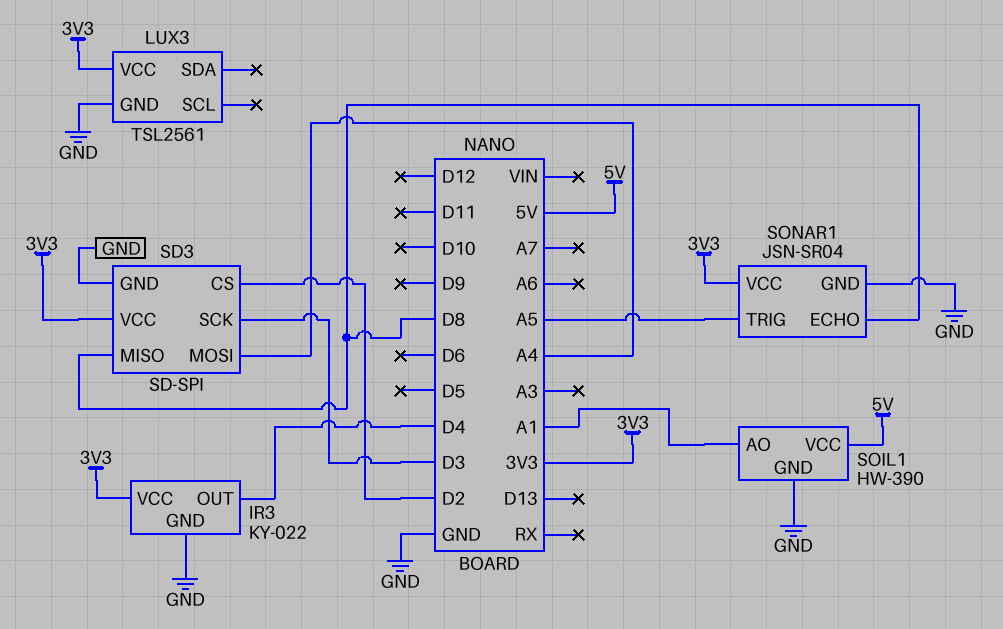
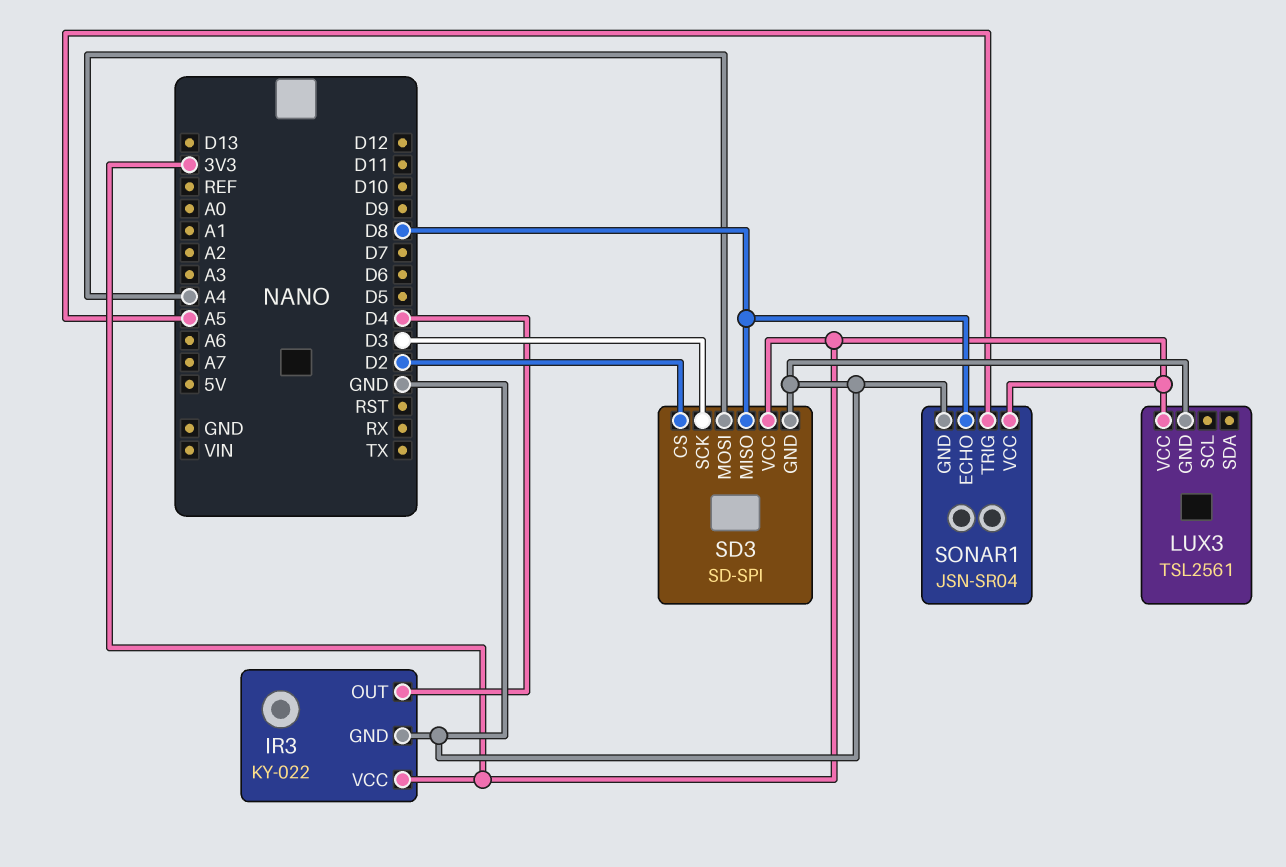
SOIL1: HW-390 -> none
SOIL1 pin AO: A1 -> none
SOIL1 pin GND: GND -> none
SOIL1 pin VCC: 5V -> none

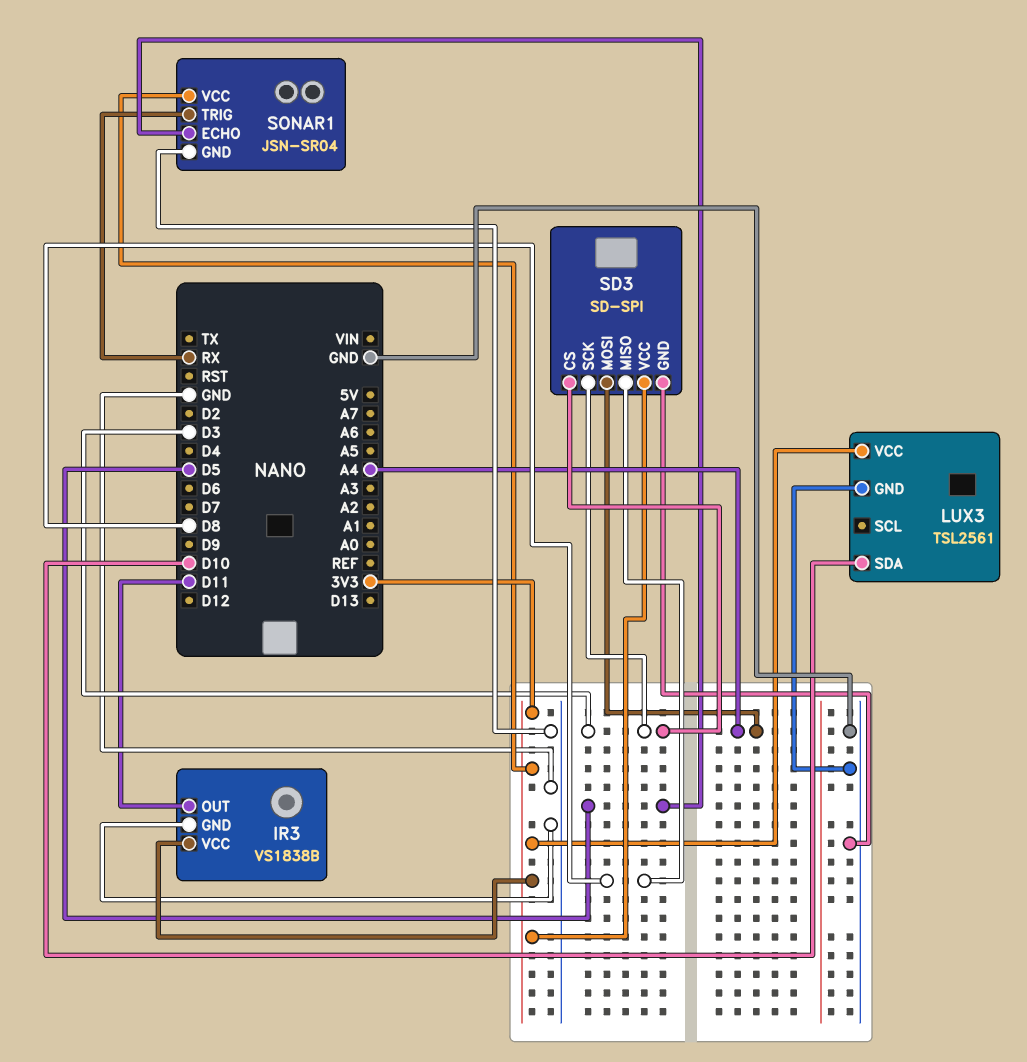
IR3: KY-022 -> VS1838B
IR3 pin OUT: D4 -> D11
LUX3 pin SDA: none -> D10
SD3 pin CS: D2 -> D3
SONAR1 pin ECHO: D8 -> D5
SONAR1 pin TRIG: A5 -> RX

